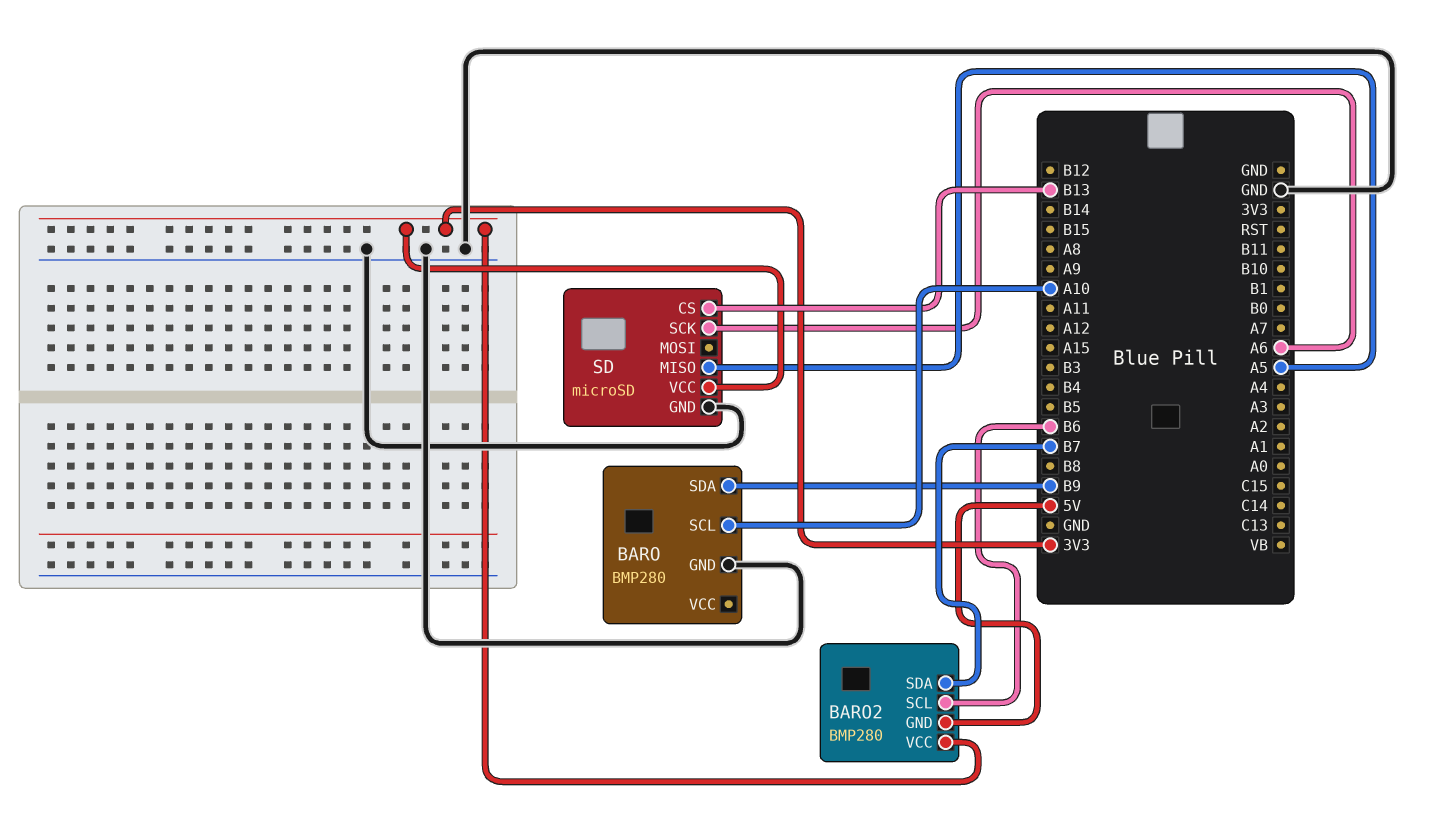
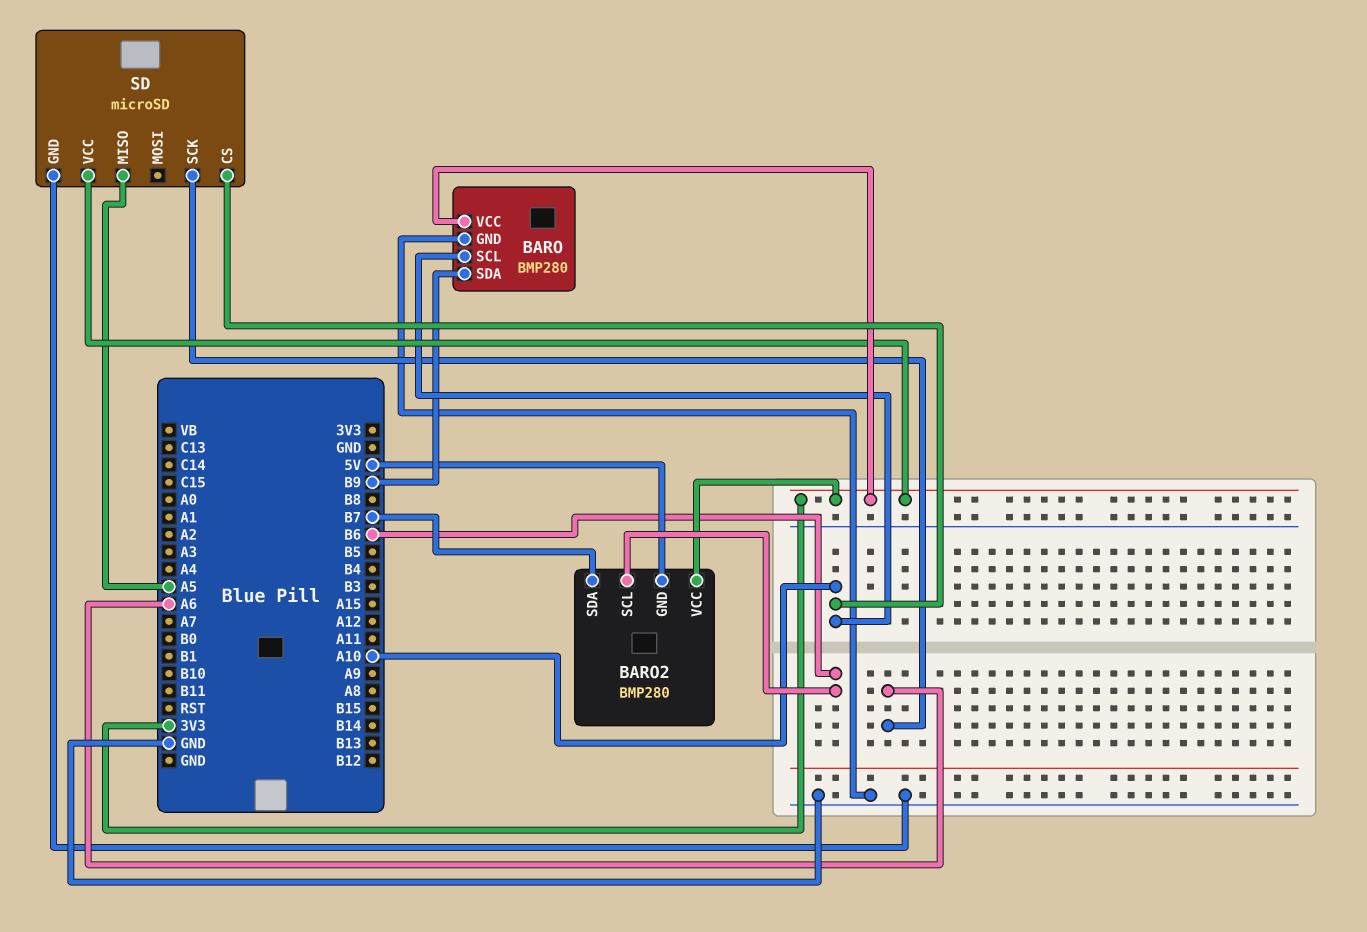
BARO pin VCC: none -> 3V3
SD pin CS: B13 -> A10

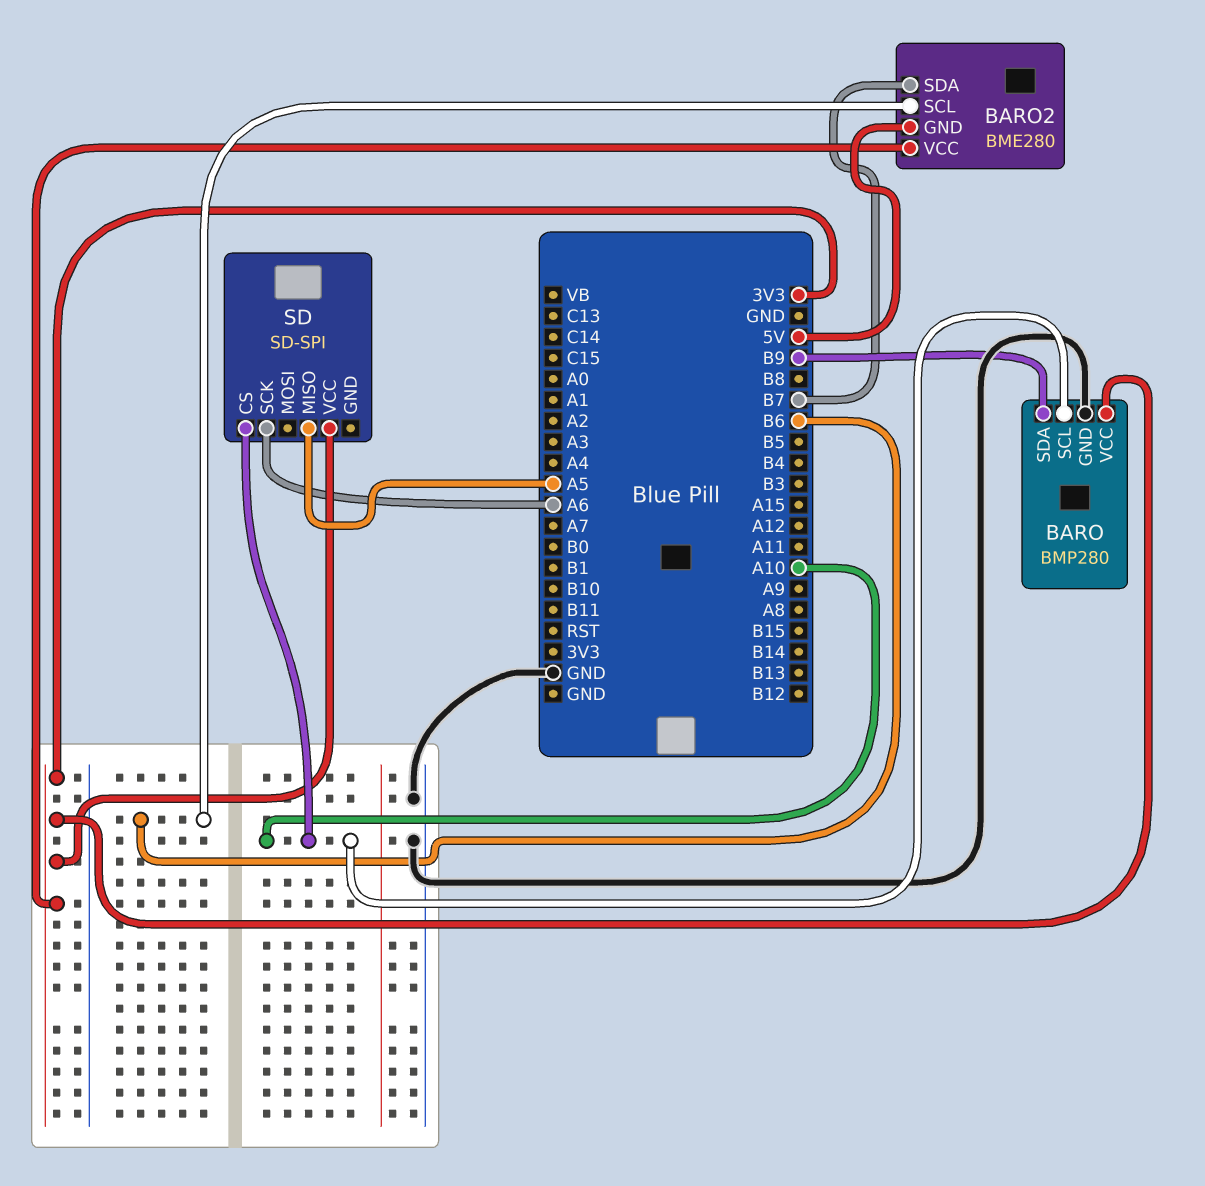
BARO2: BMP280 -> BME280
SD: microSD -> SD-SPI
SD pin GND: GND -> none

